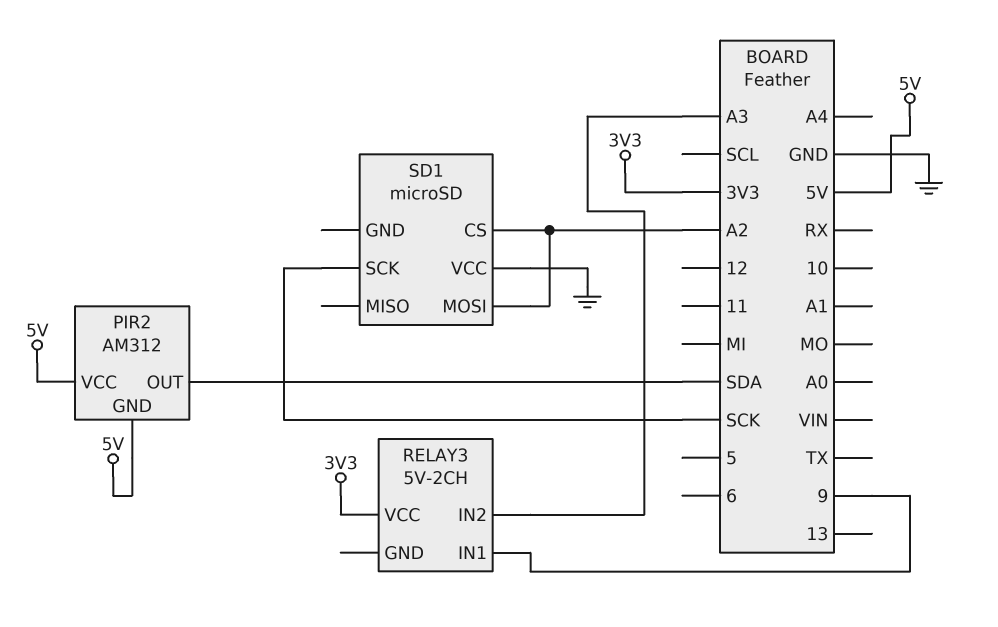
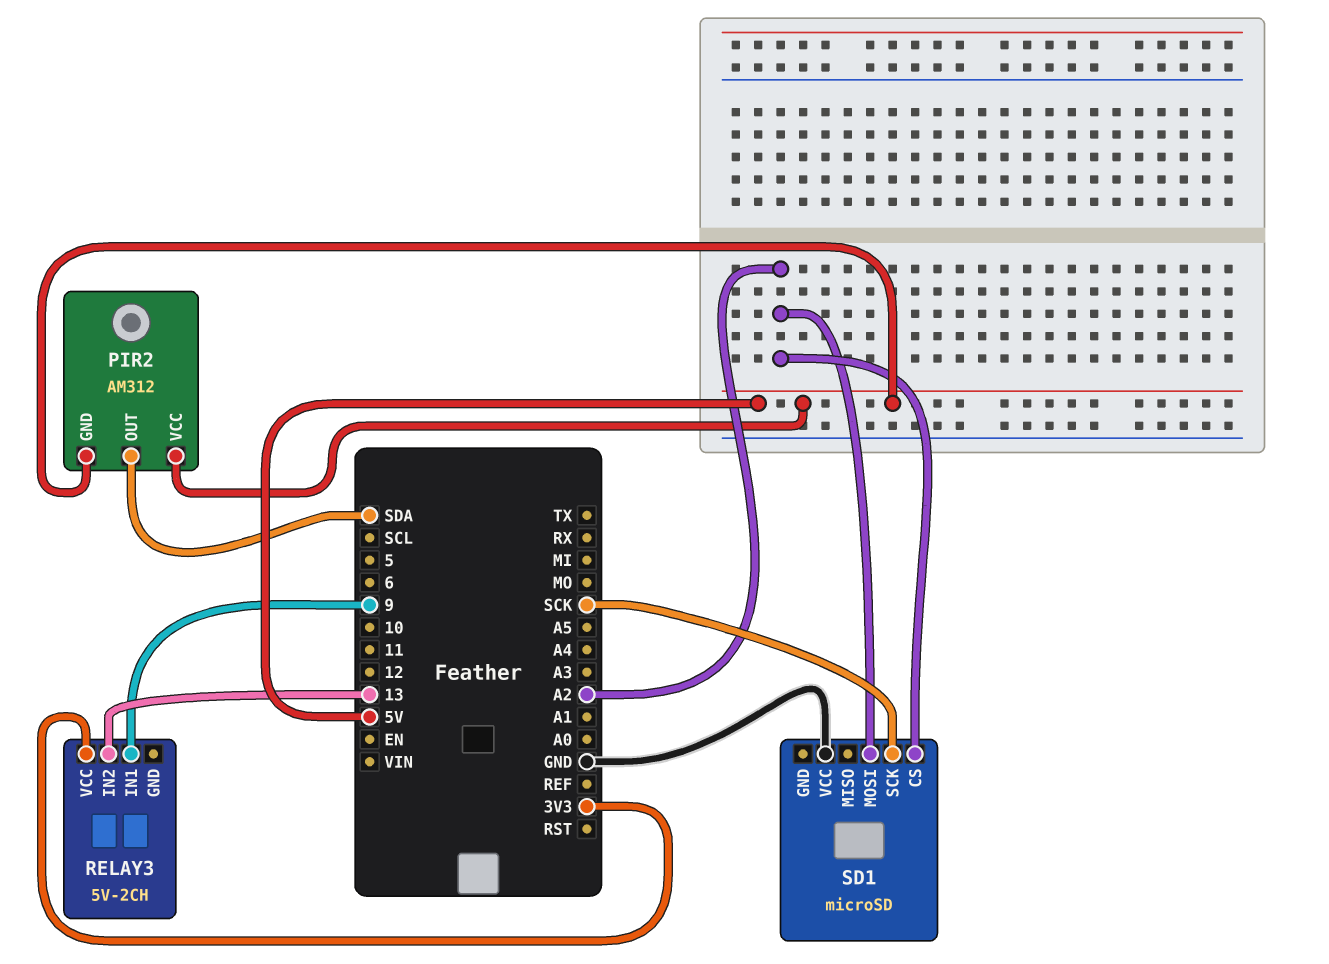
RELAY3 pin IN2: A3 -> 13

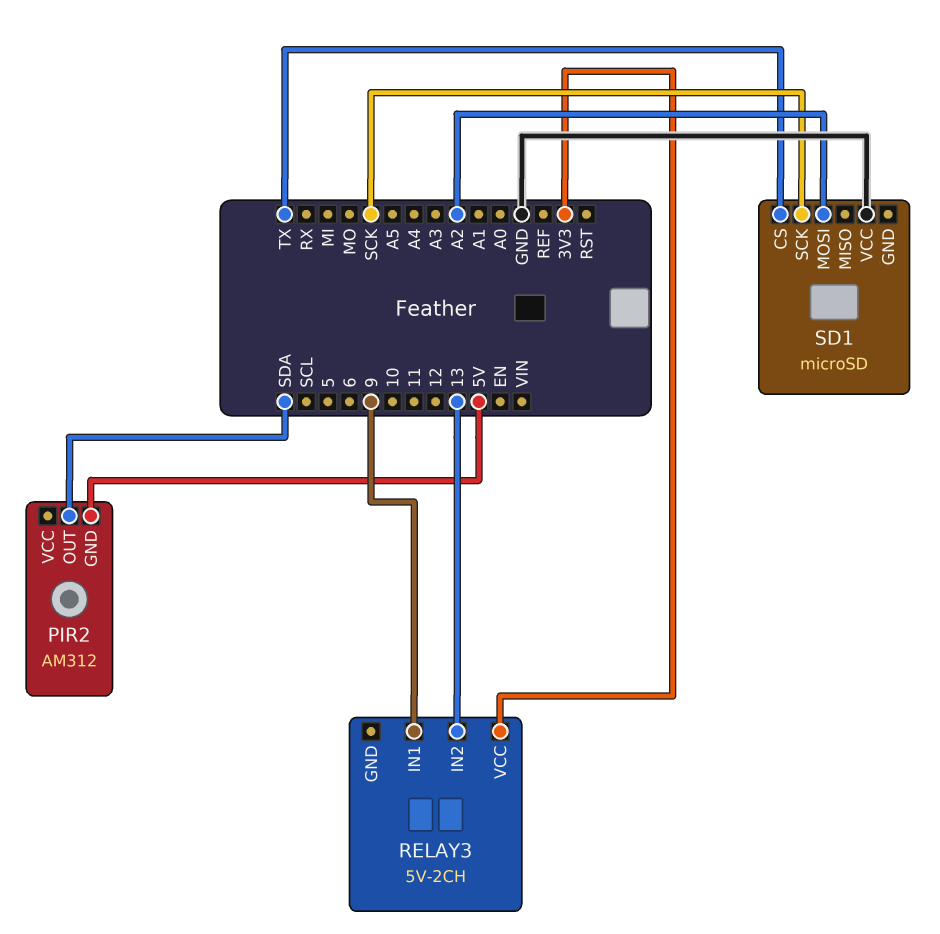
PIR2 pin VCC: 5V -> none
SD1 pin CS: A2 -> TX

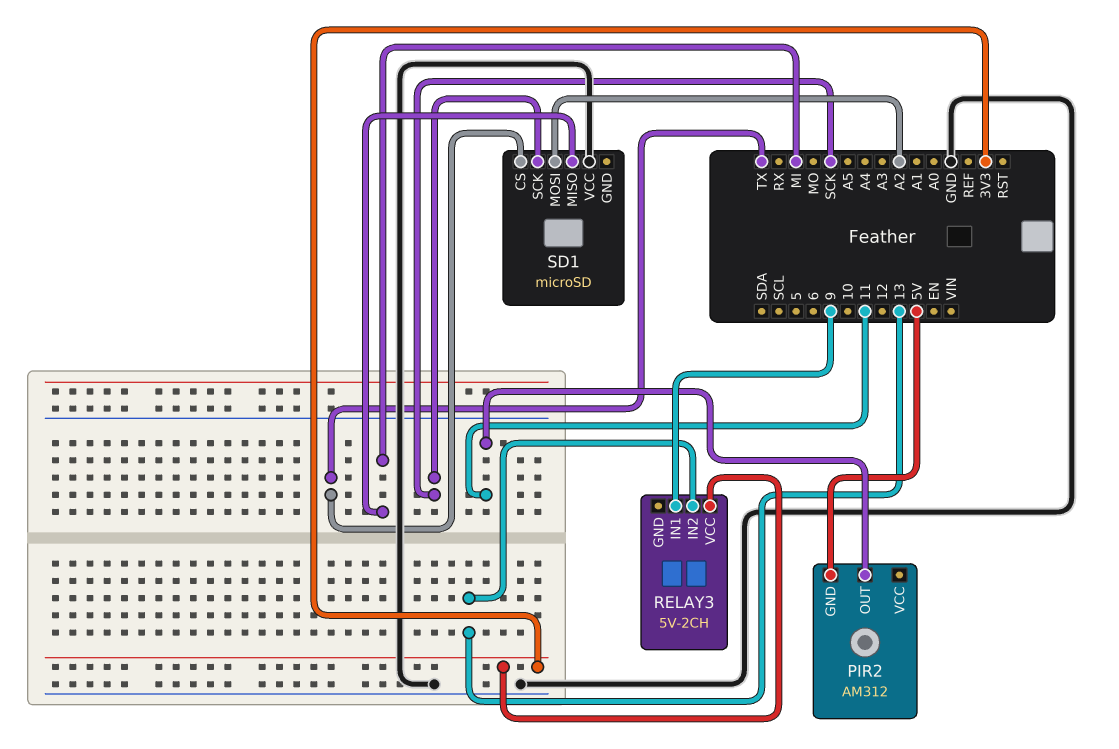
PIR2 pin OUT: SDA -> 11
SD1 pin MISO: none -> MI

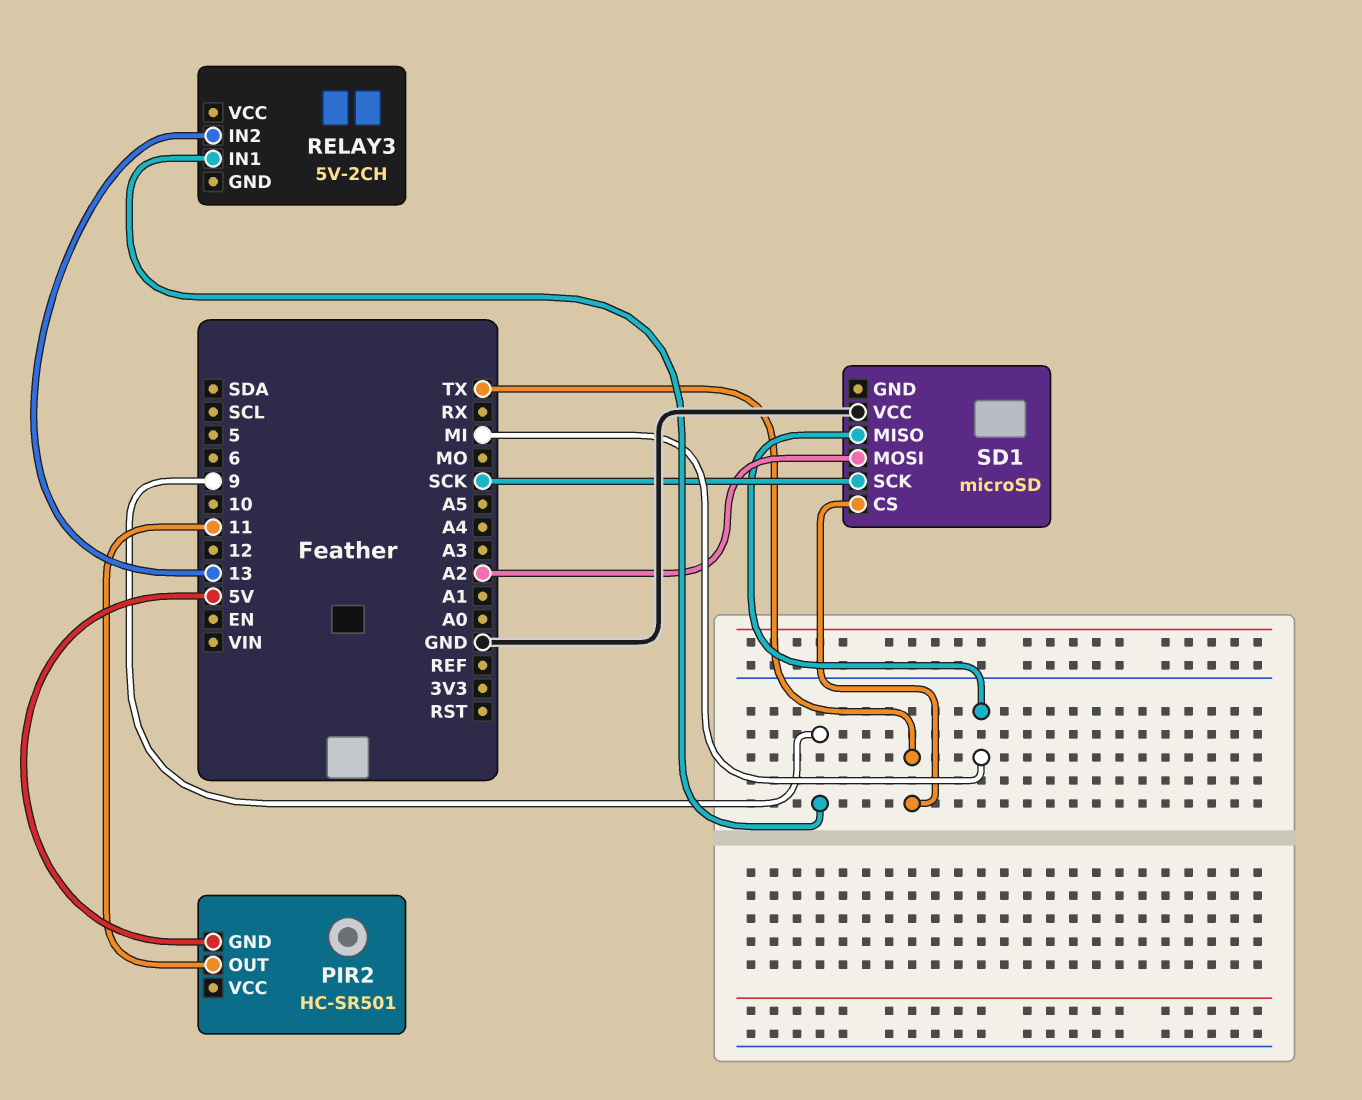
PIR2: AM312 -> HC-SR501
RELAY3 pin VCC: 3V3 -> none

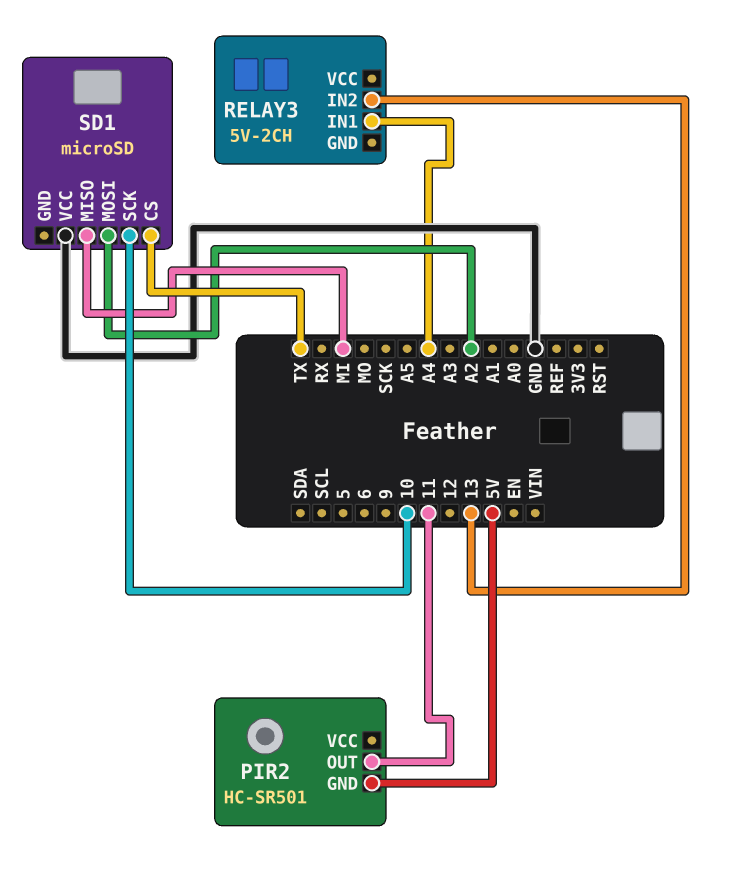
RELAY3 pin IN1: 9 -> A4
SD1 pin SCK: SCK -> 10

